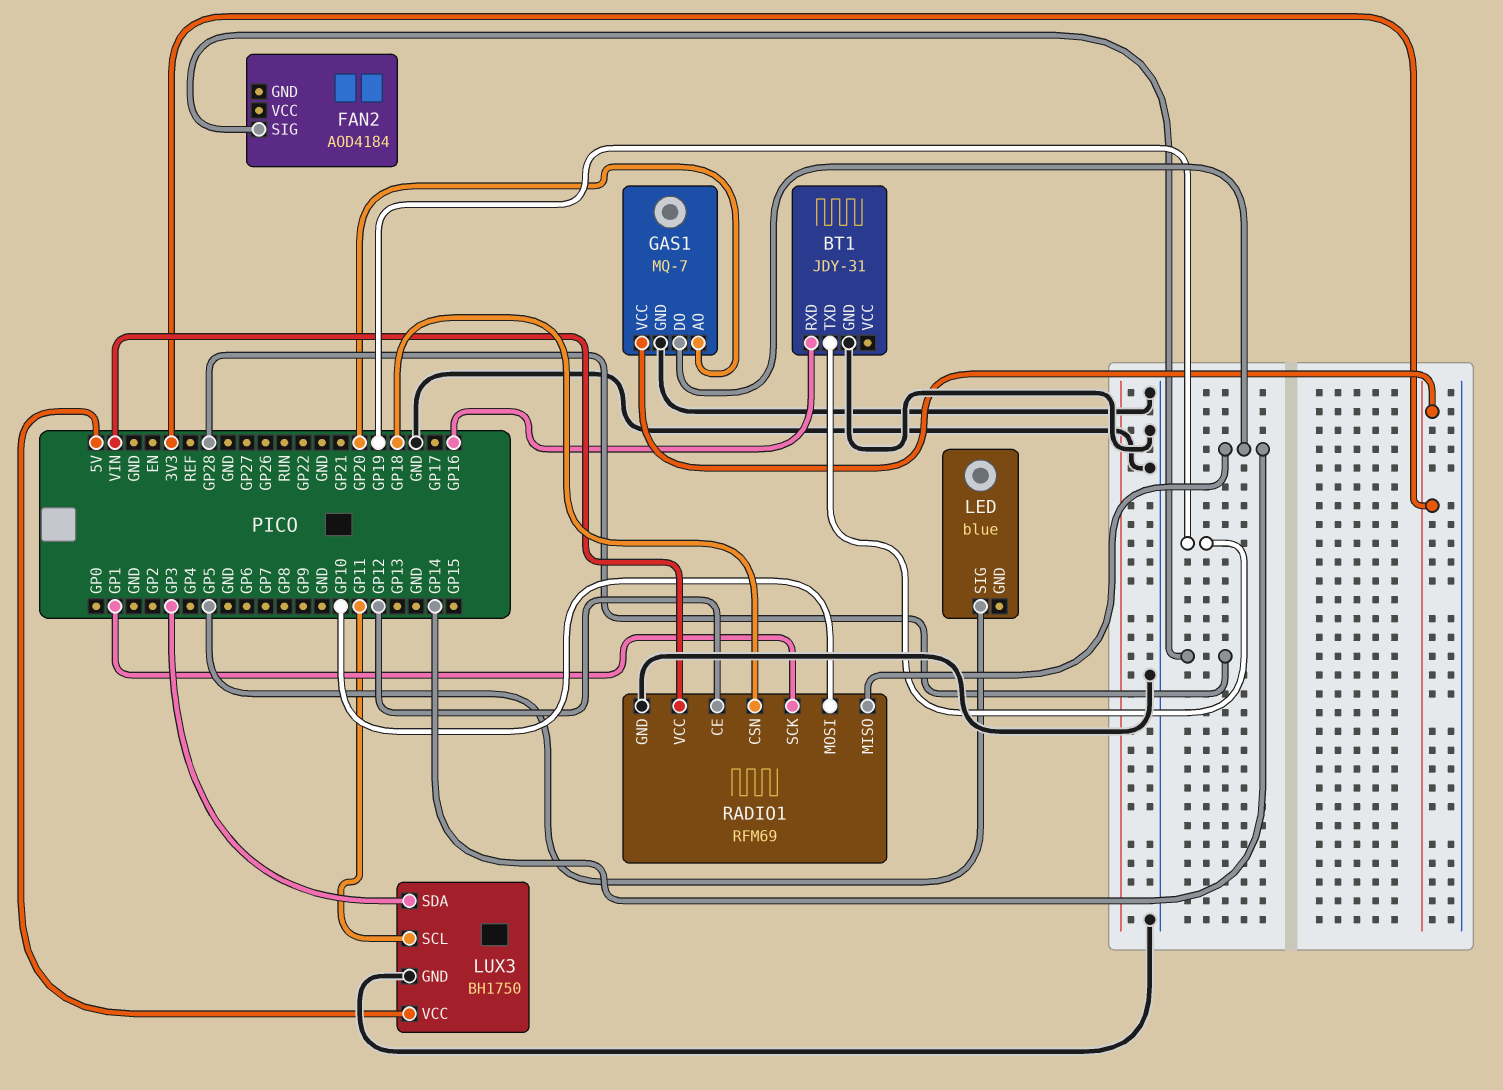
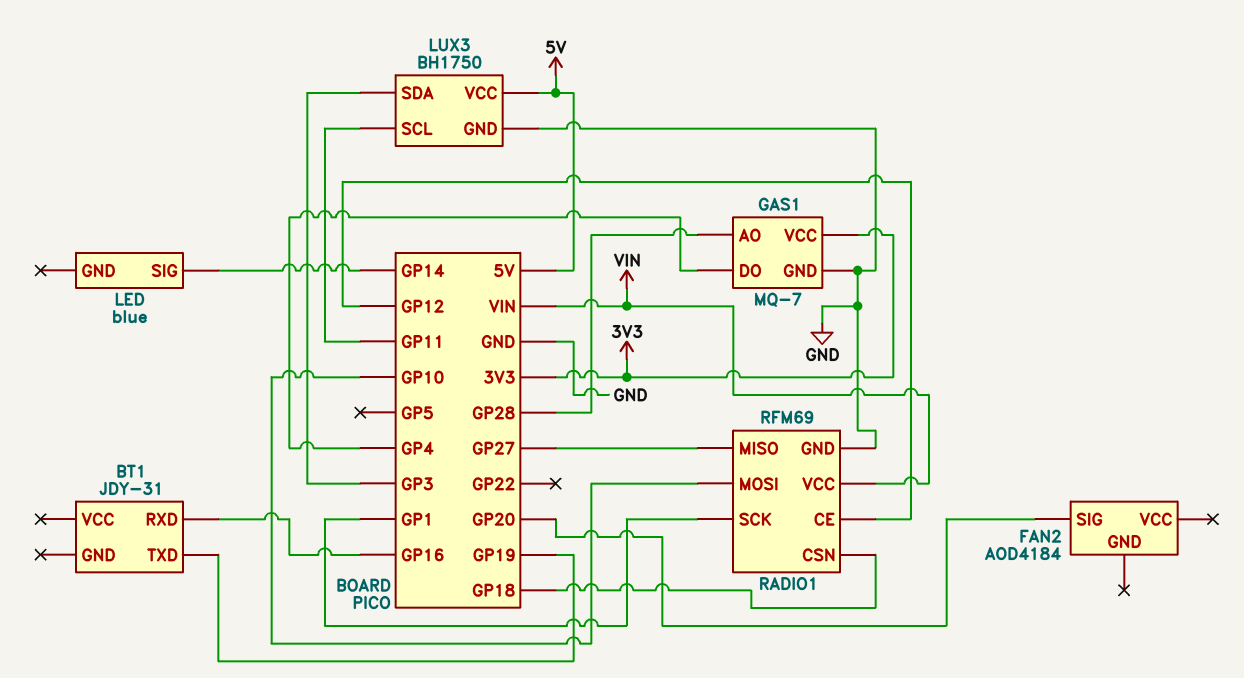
BT1 pin GND: GND -> none
FAN2 pin SIG: GP28 -> GP20
GAS1 pin AO: GP20 -> GP28
GAS1 pin DO: GP14 -> GP4
LED pin SIG: GP5 -> GP14
RADIO1 pin MISO: GP14 -> GP27

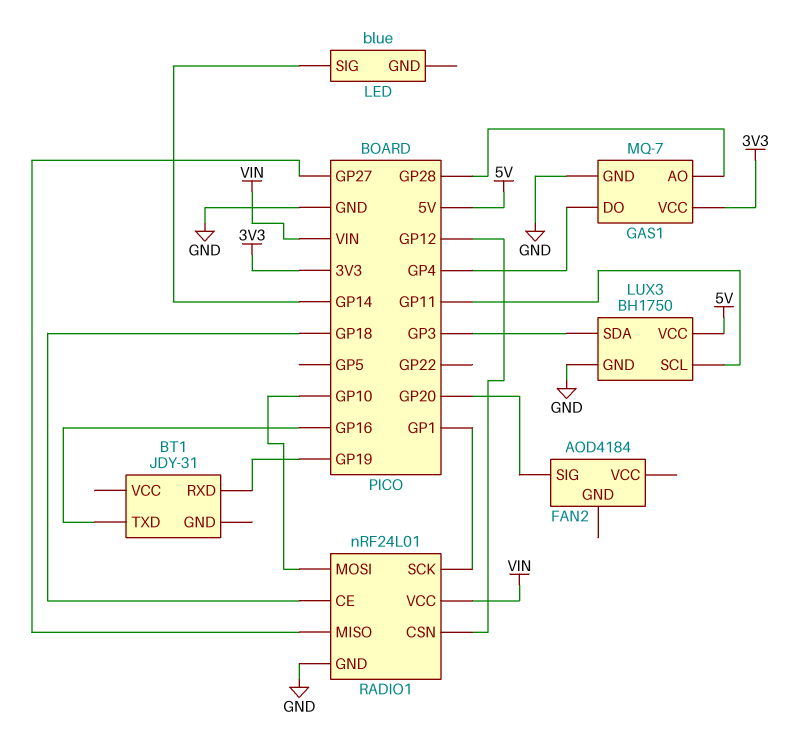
BT1 pin RXD: GP16 -> GP19
BT1 pin TXD: GP19 -> GP16
RADIO1: RFM69 -> nRF24L01
RADIO1 pin CE: GP12 -> GP18
RADIO1 pin CSN: GP18 -> GP12

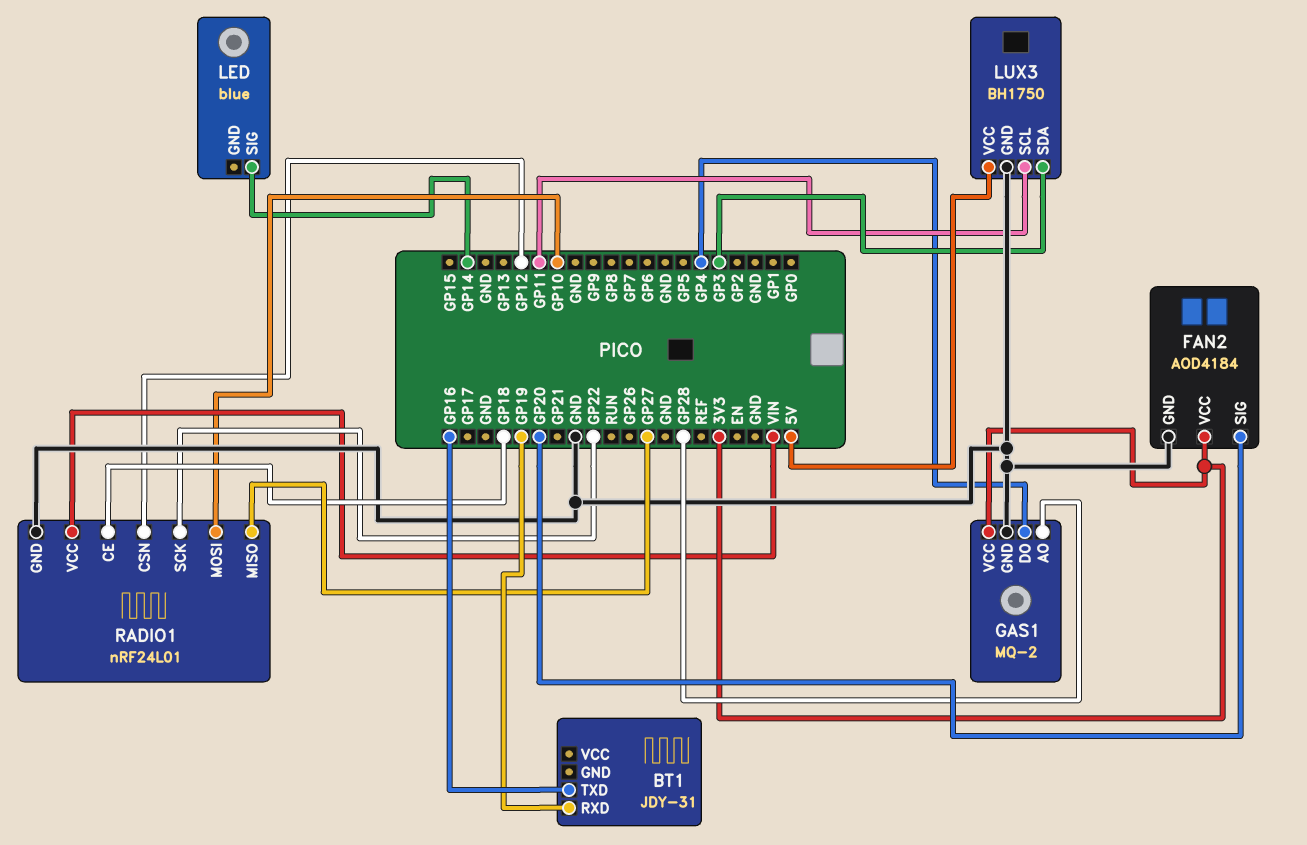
FAN2 pin GND: none -> GND
FAN2 pin VCC: none -> 3V3
GAS1: MQ-7 -> MQ-2
RADIO1 pin SCK: GP1 -> GP22

